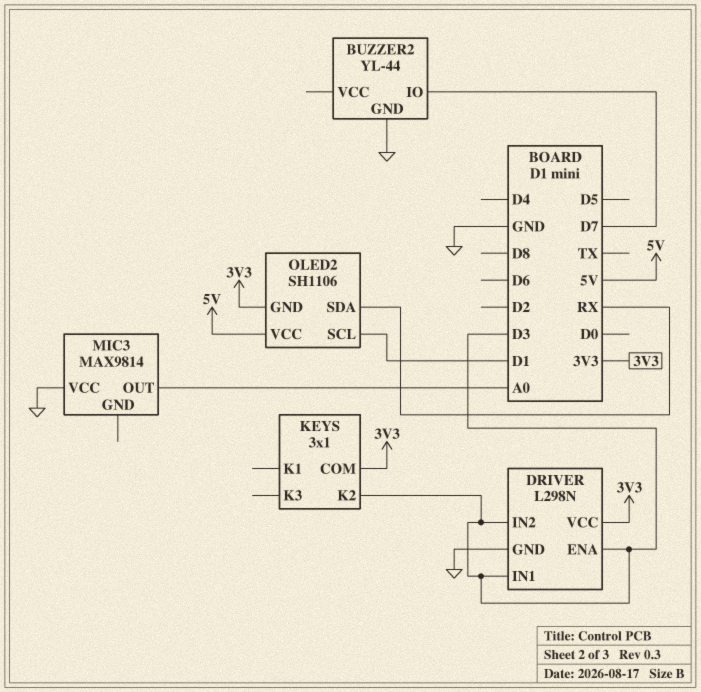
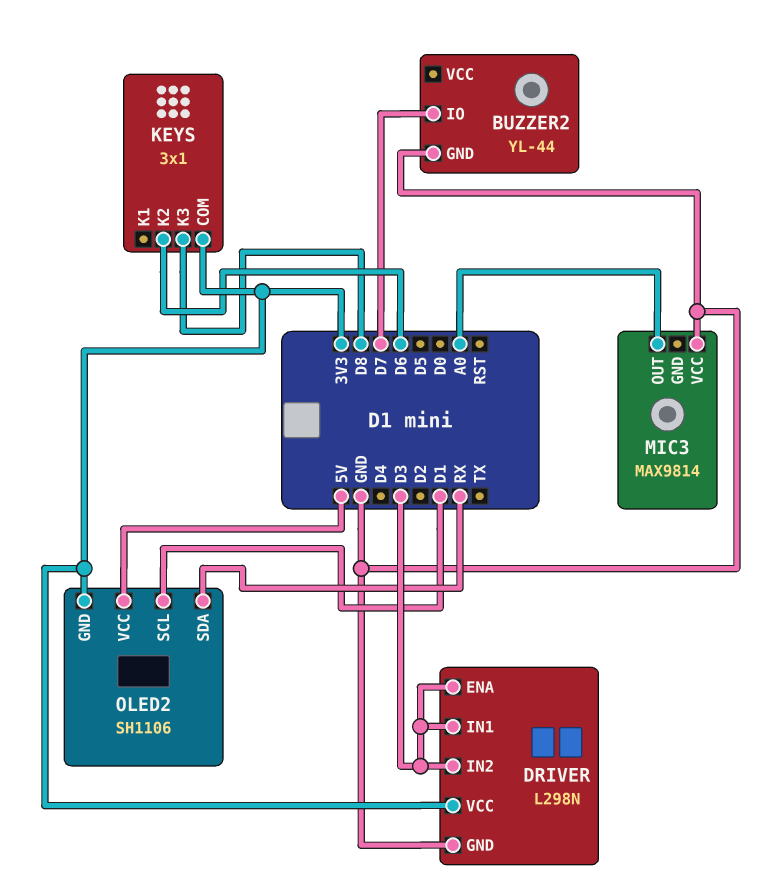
KEYS pin K2: D3 -> D6
KEYS pin K3: none -> D8

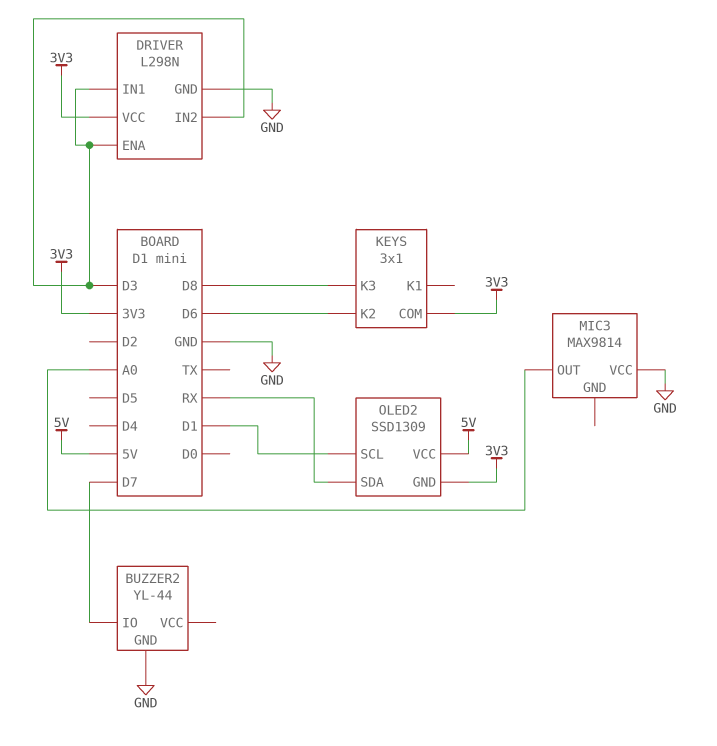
OLED2: SH1106 -> SSD1309

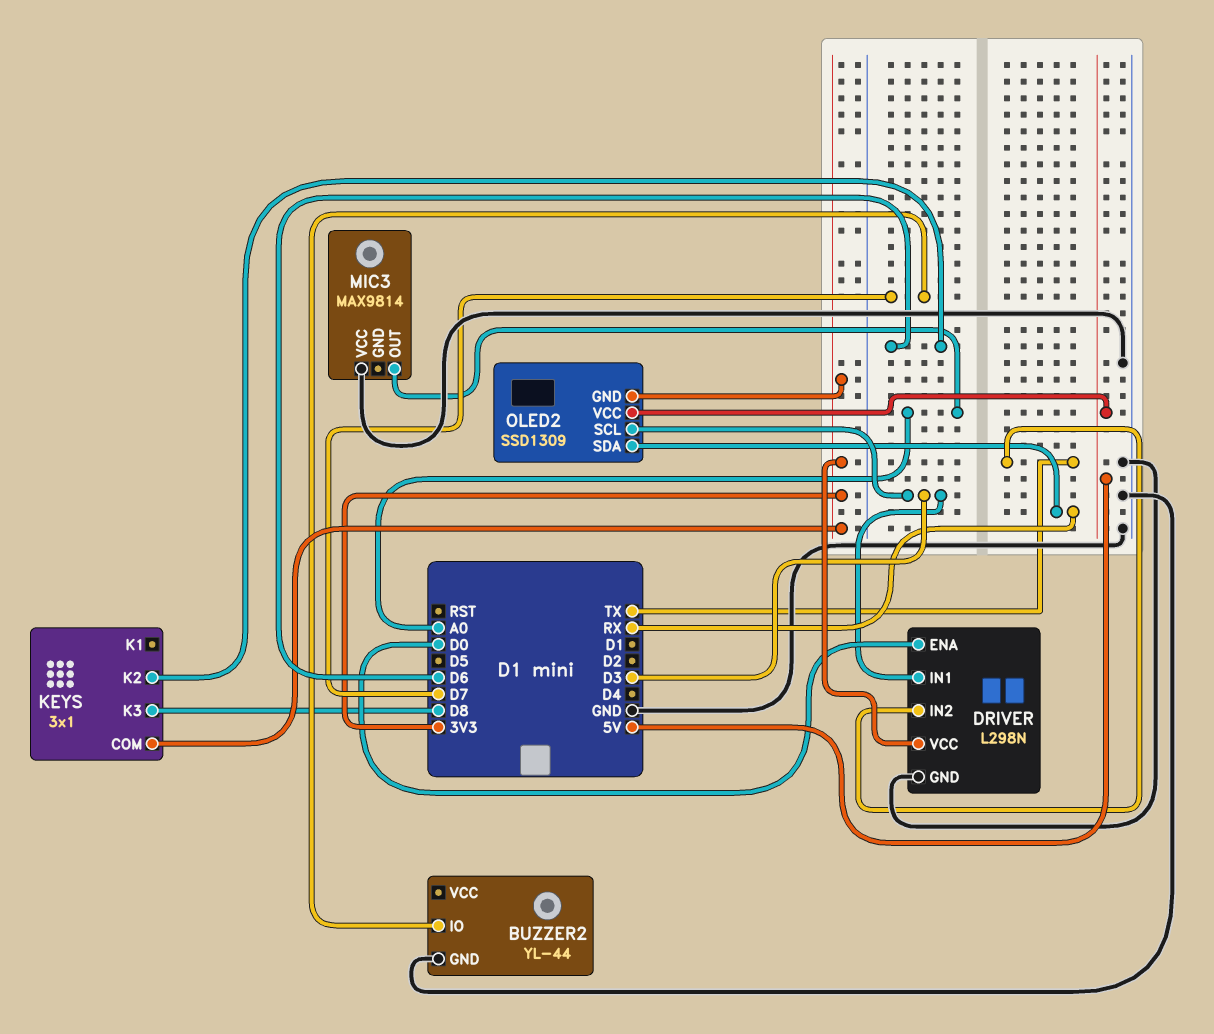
DRIVER pin ENA: D3 -> D0
DRIVER pin IN2: D3 -> TX
OLED2 pin SCL: D1 -> D3

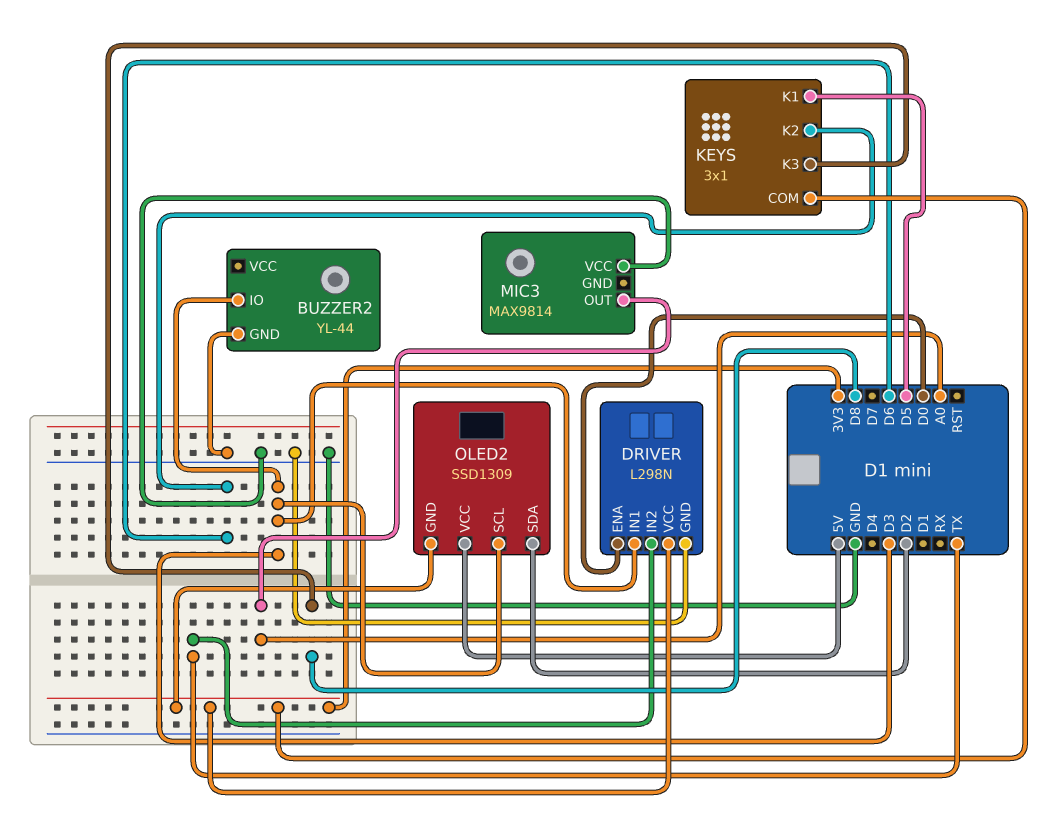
BUZZER2 pin IO: D7 -> D3
KEYS pin K1: none -> D5
OLED2 pin SDA: RX -> D2

